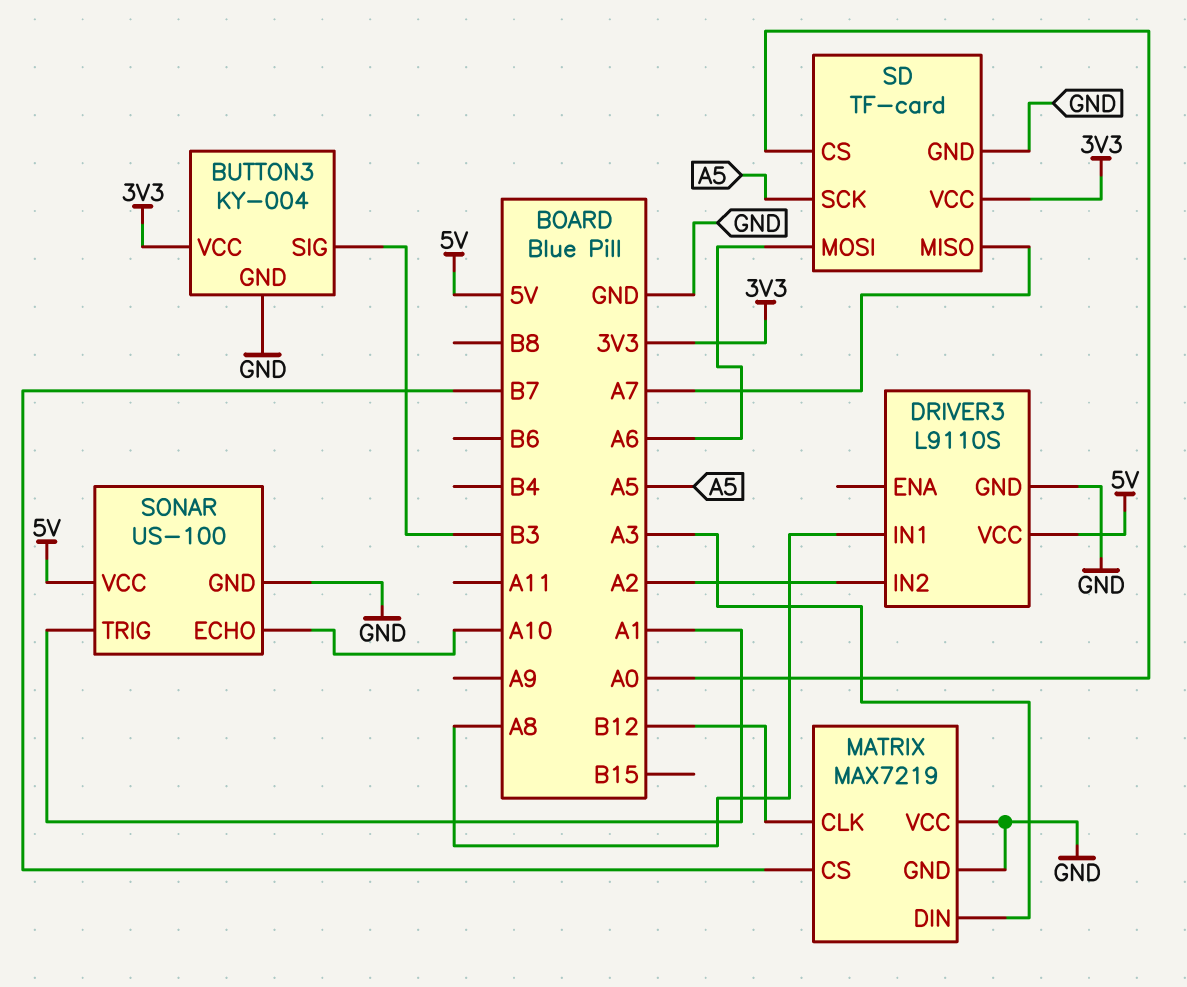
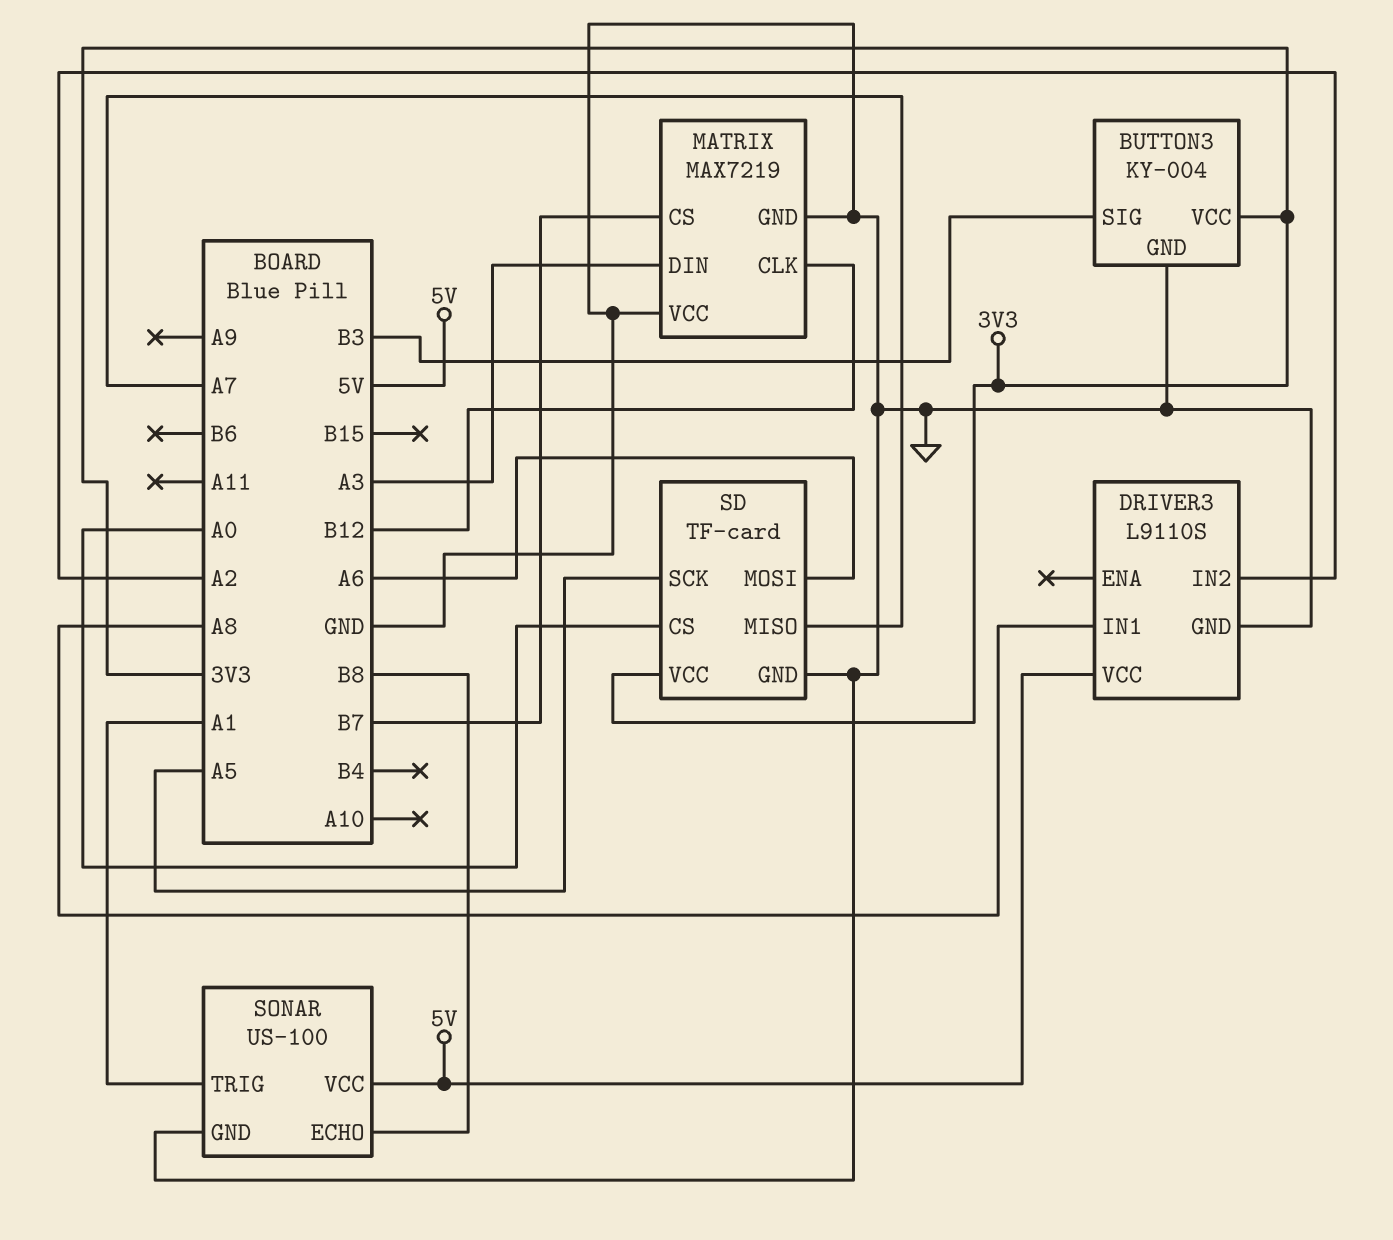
SONAR pin ECHO: A10 -> B8

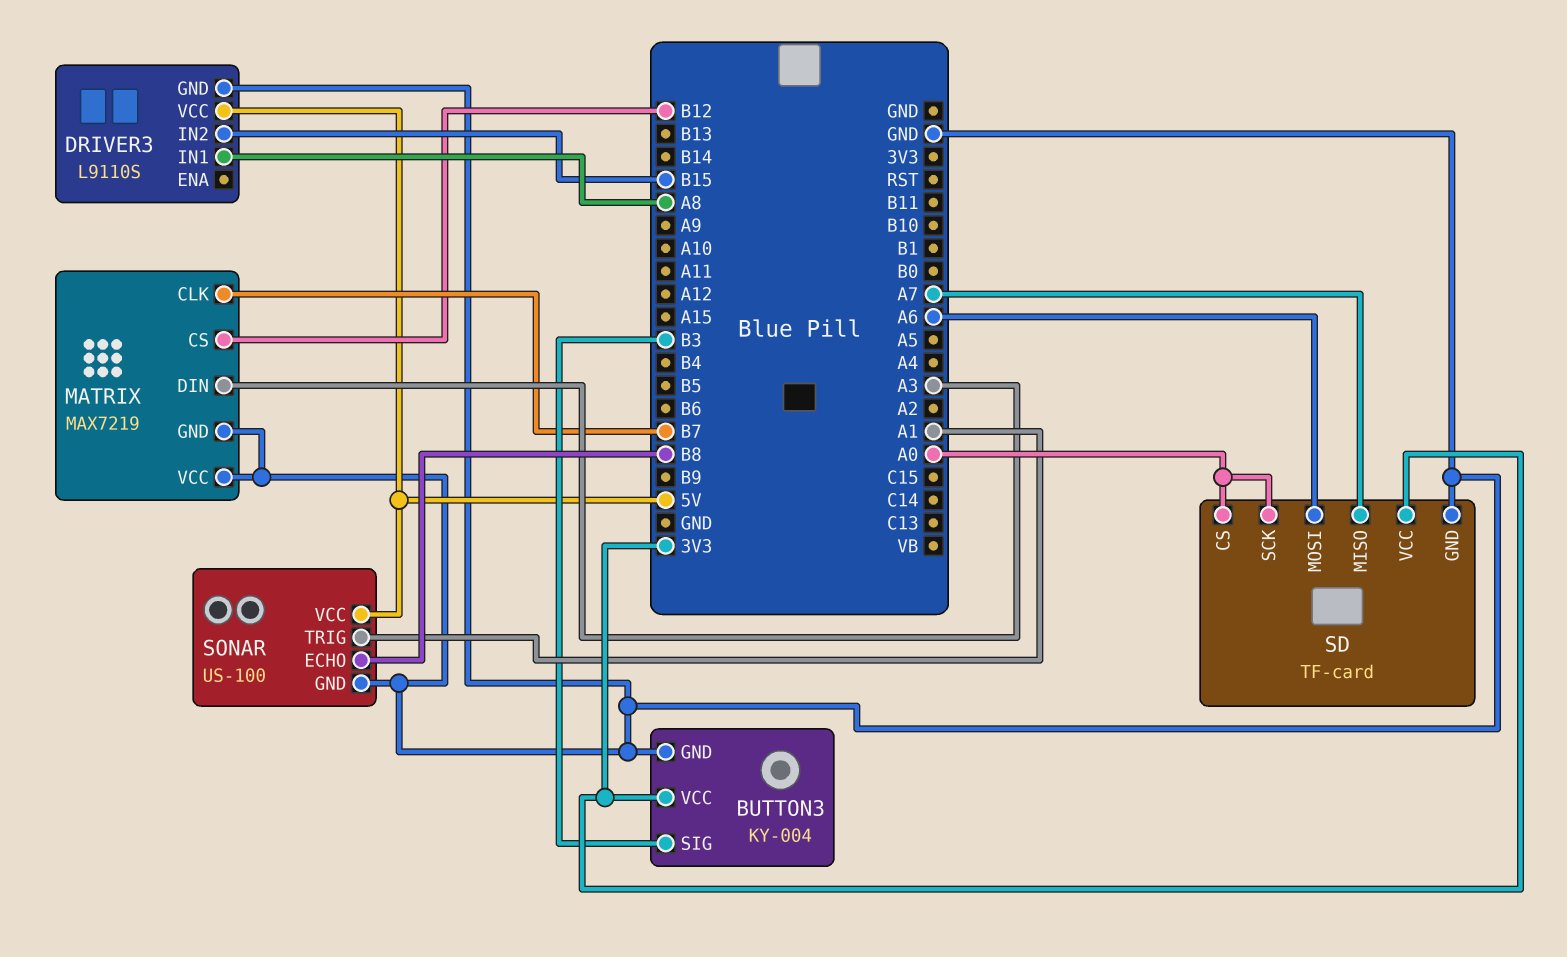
DRIVER3 pin IN2: A2 -> B15
MATRIX pin CLK: B12 -> B7
MATRIX pin CS: B7 -> B12
SD pin SCK: A5 -> A0

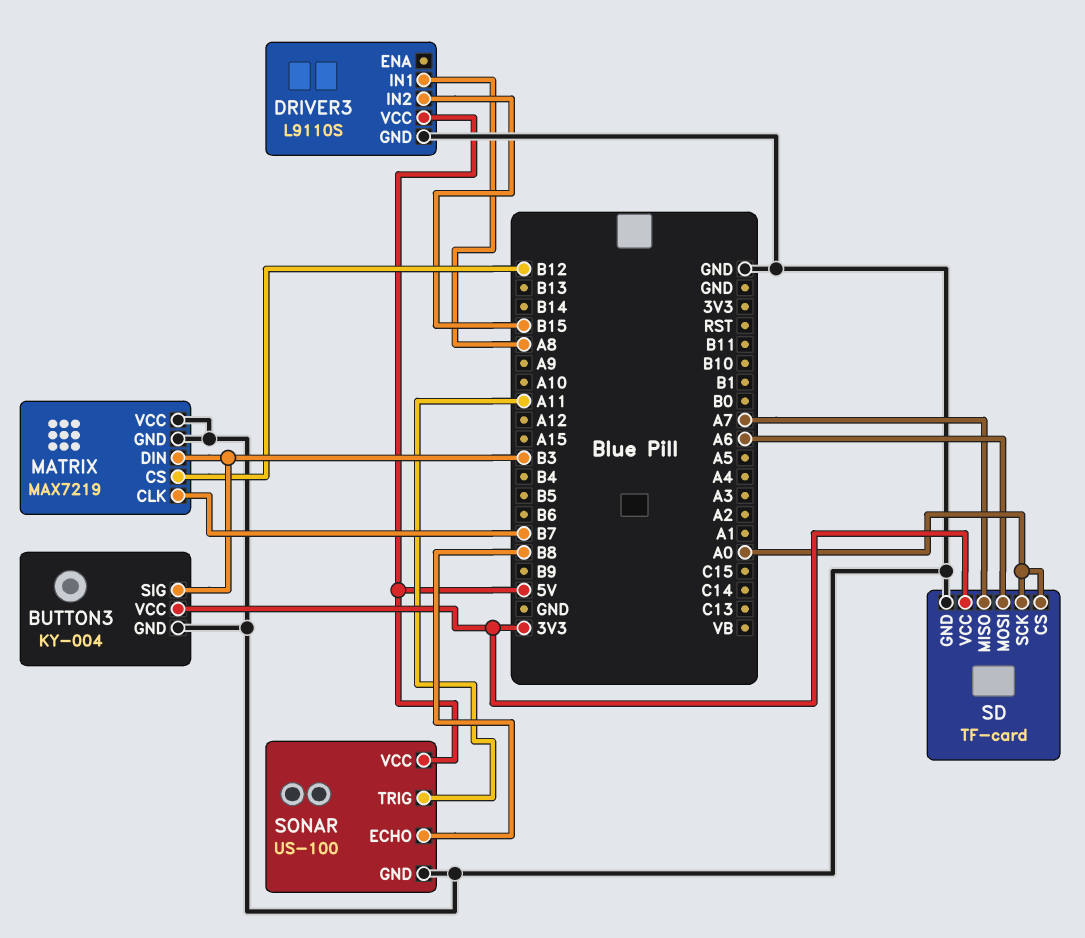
MATRIX pin DIN: A3 -> B3
SONAR pin TRIG: A1 -> A11

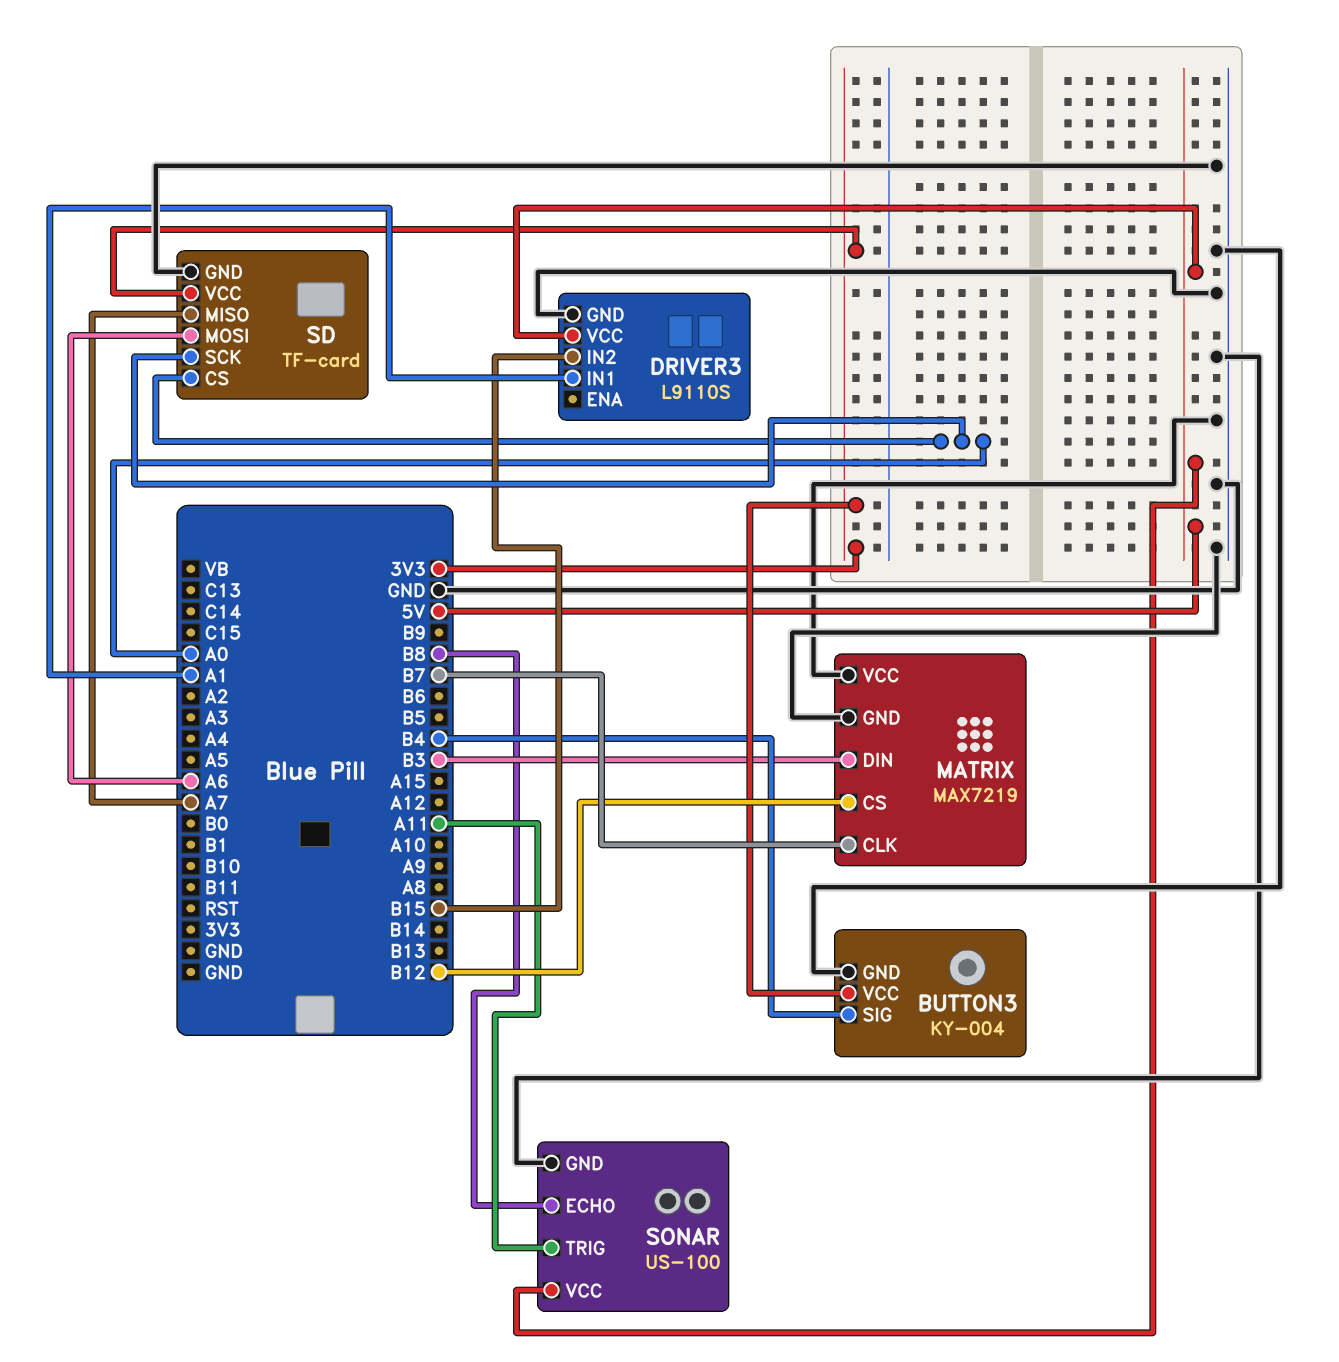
BUTTON3 pin SIG: B3 -> B4
DRIVER3 pin IN1: A8 -> A1

